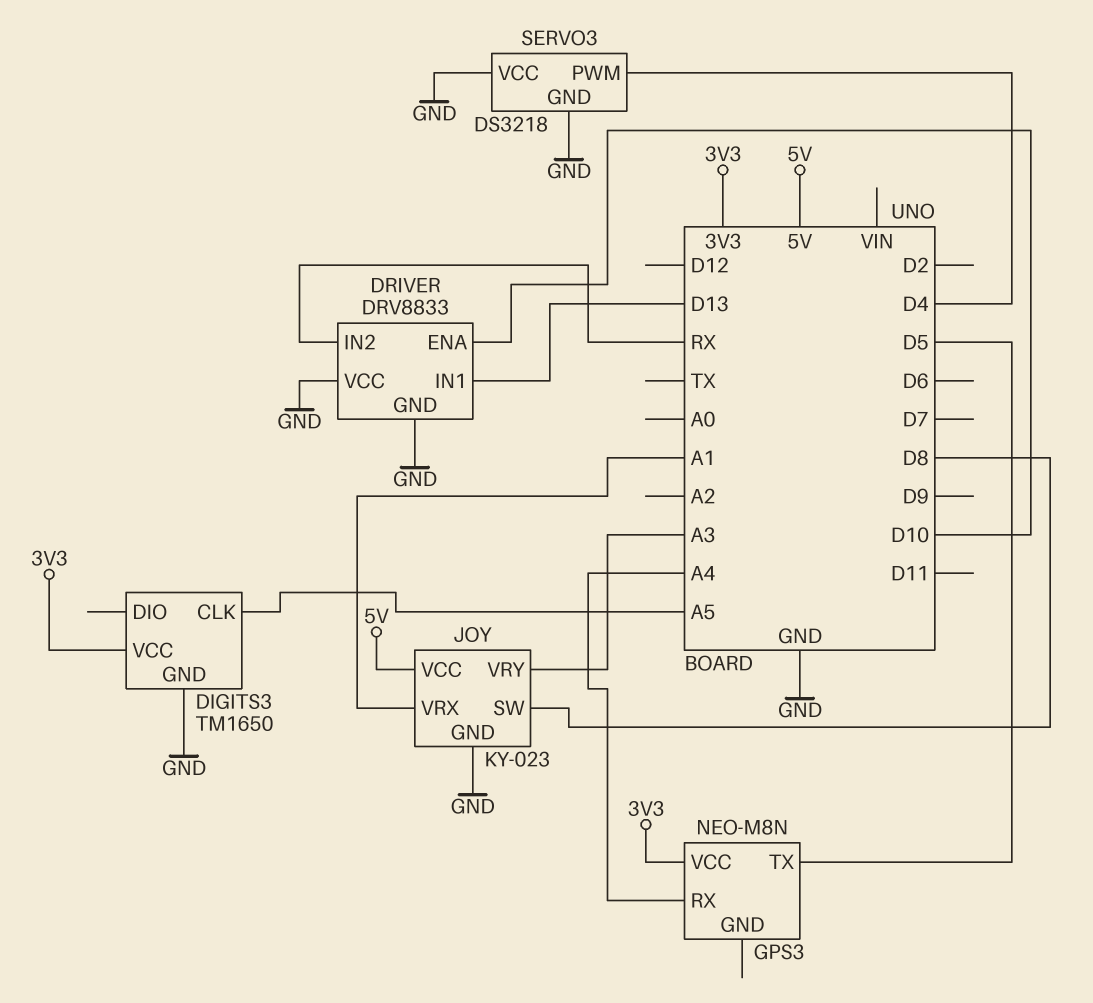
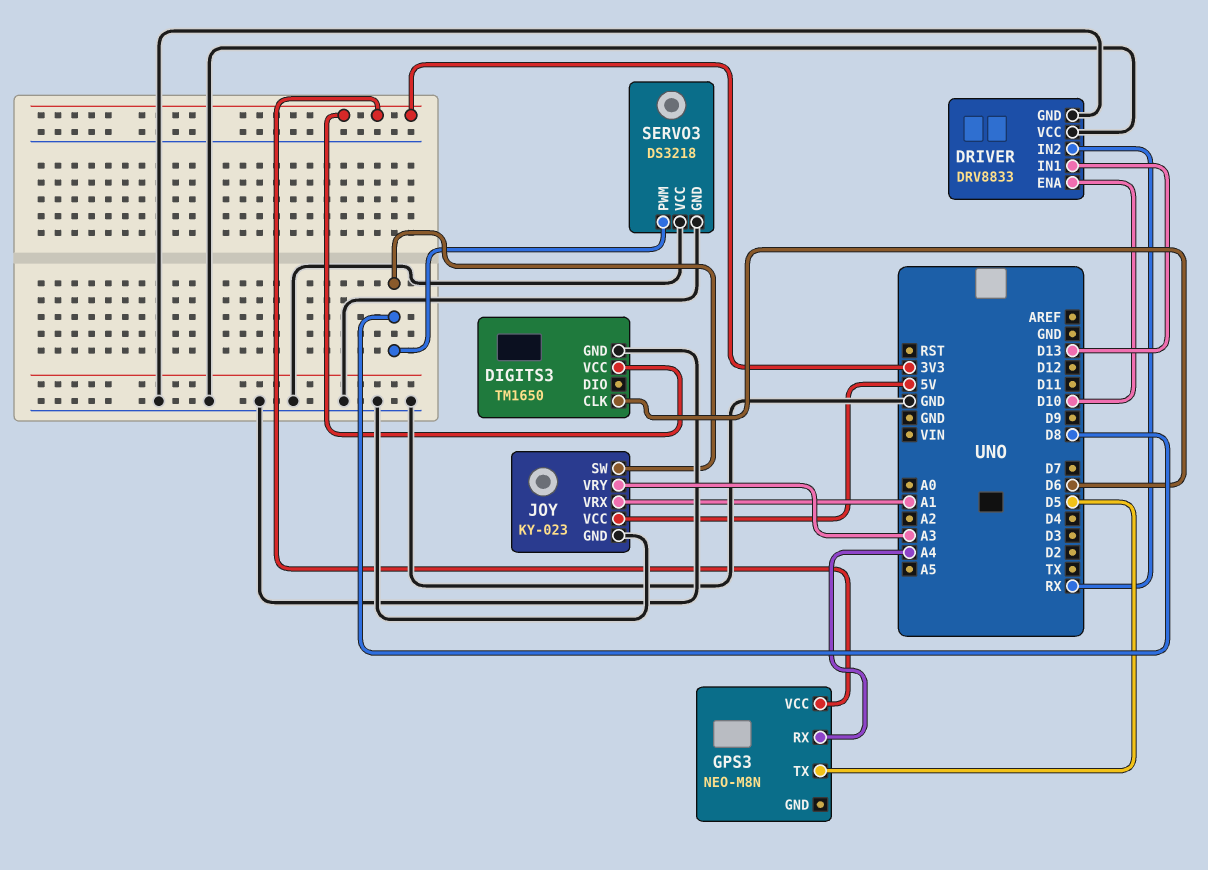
DIGITS3 pin CLK: A5 -> D6
SERVO3 pin PWM: D4 -> D8

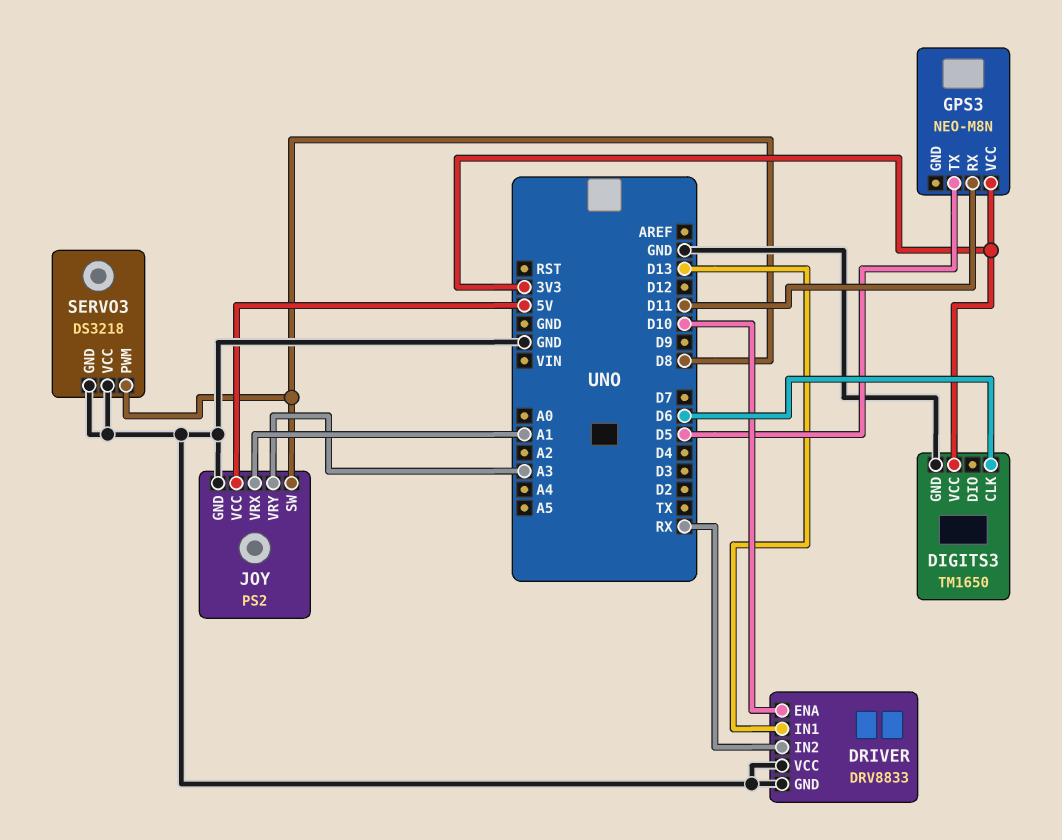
GPS3 pin RX: A4 -> D11
JOY: KY-023 -> PS2

